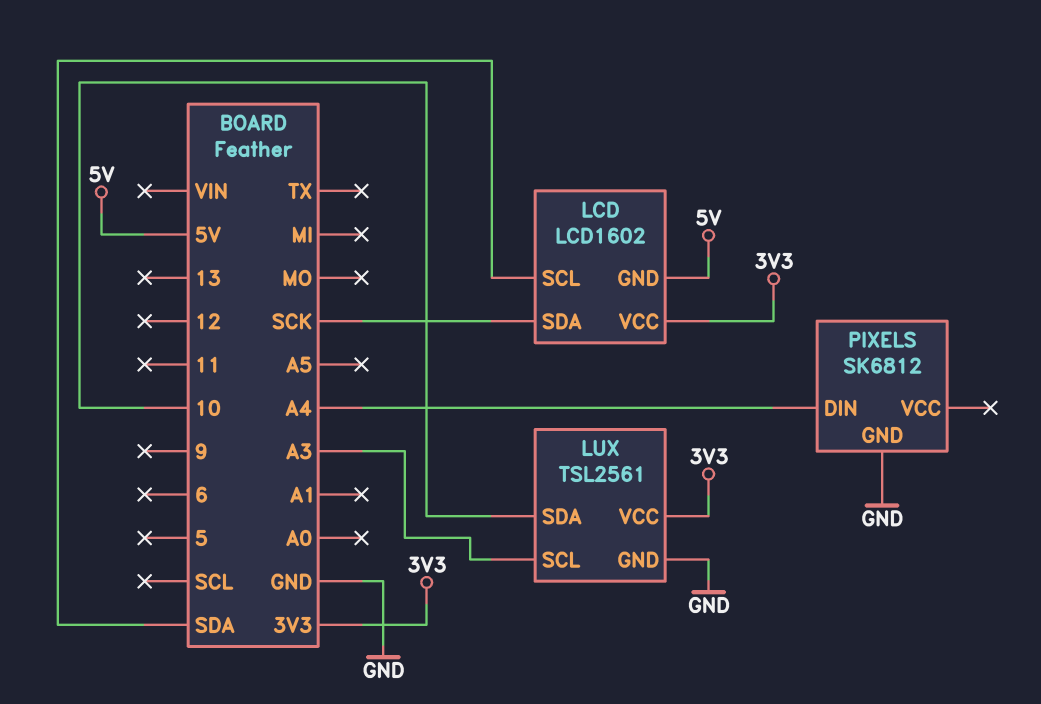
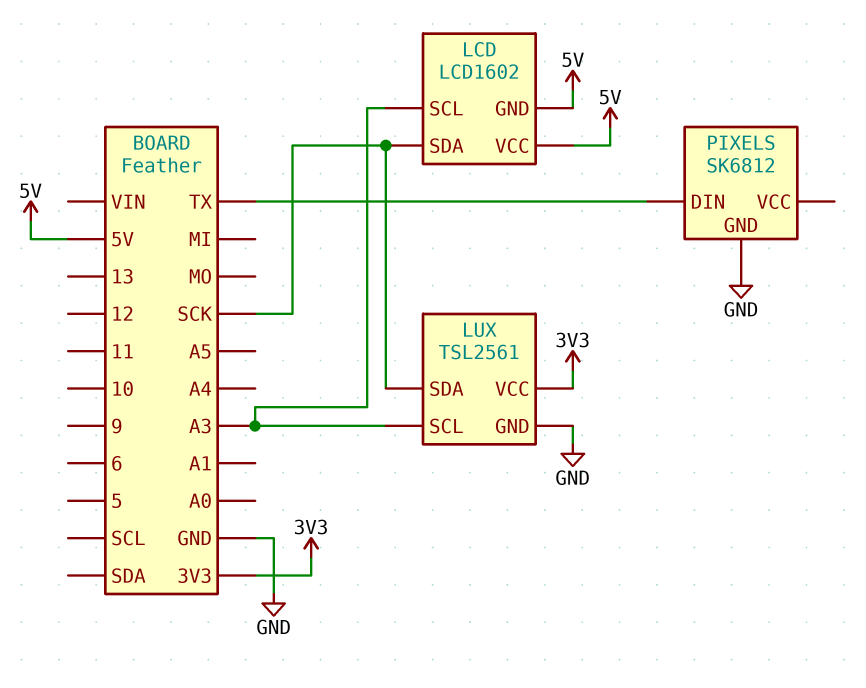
LCD pin SCL: SDA -> A3
LCD pin VCC: 3V3 -> 5V
LUX pin SDA: 10 -> SCK
PIXELS pin DIN: A4 -> TX

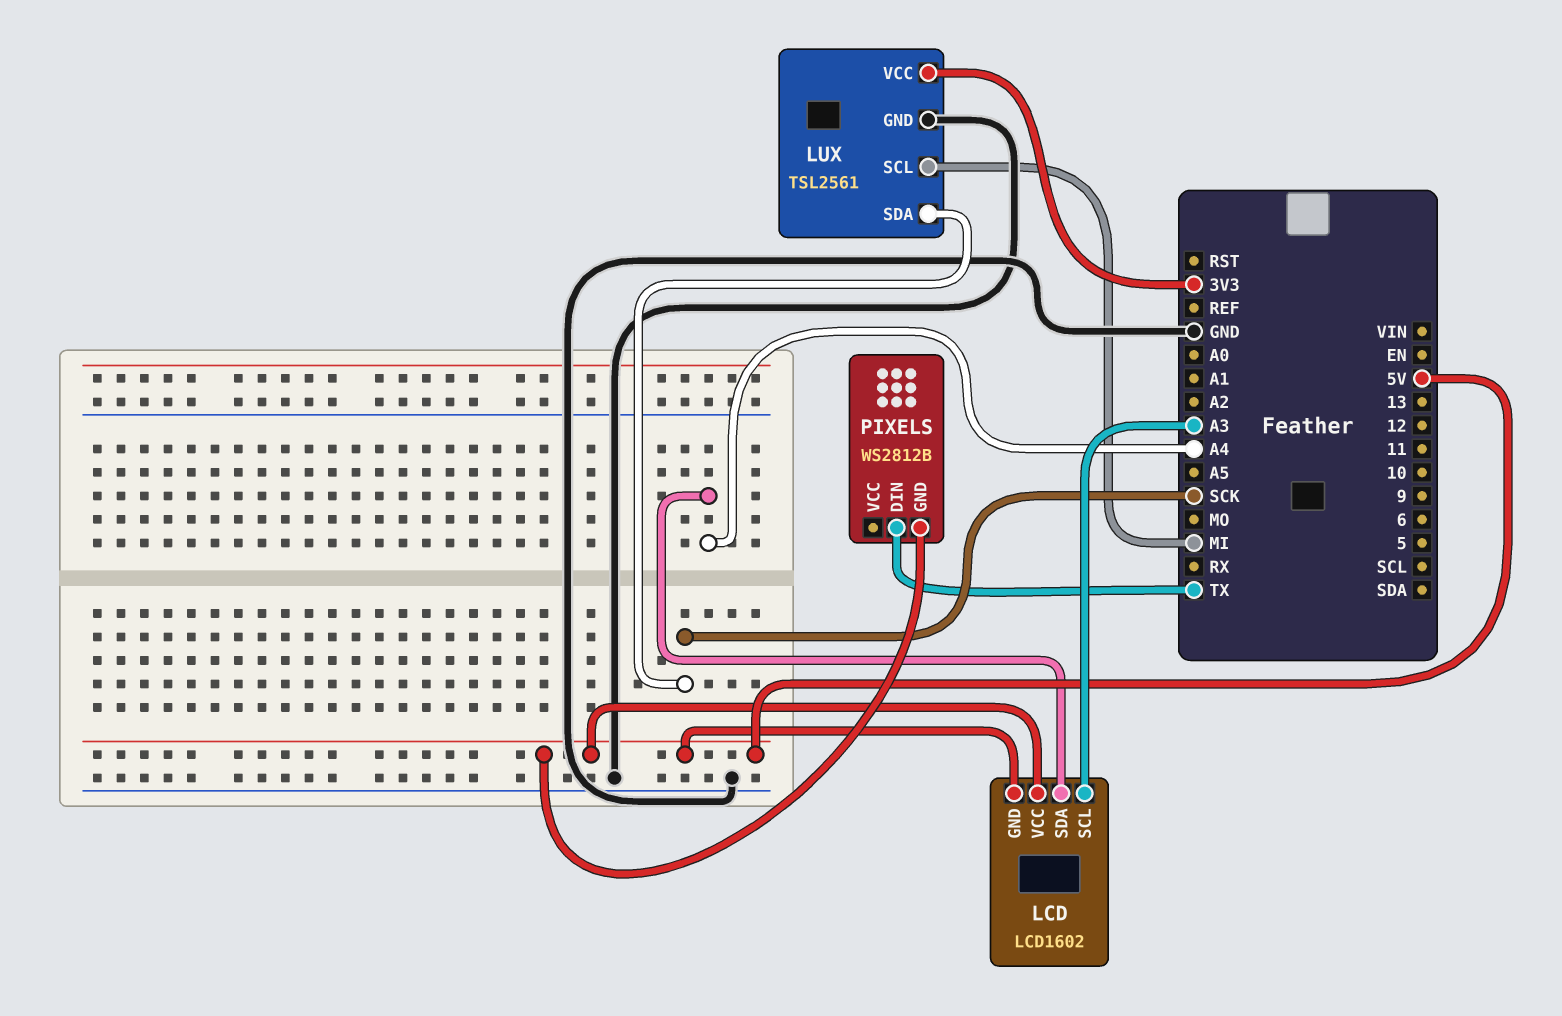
LCD pin SDA: SCK -> A4
LUX pin SCL: A3 -> MI
PIXELS: SK6812 -> WS2812B
PIXELS pin GND: GND -> 5V

